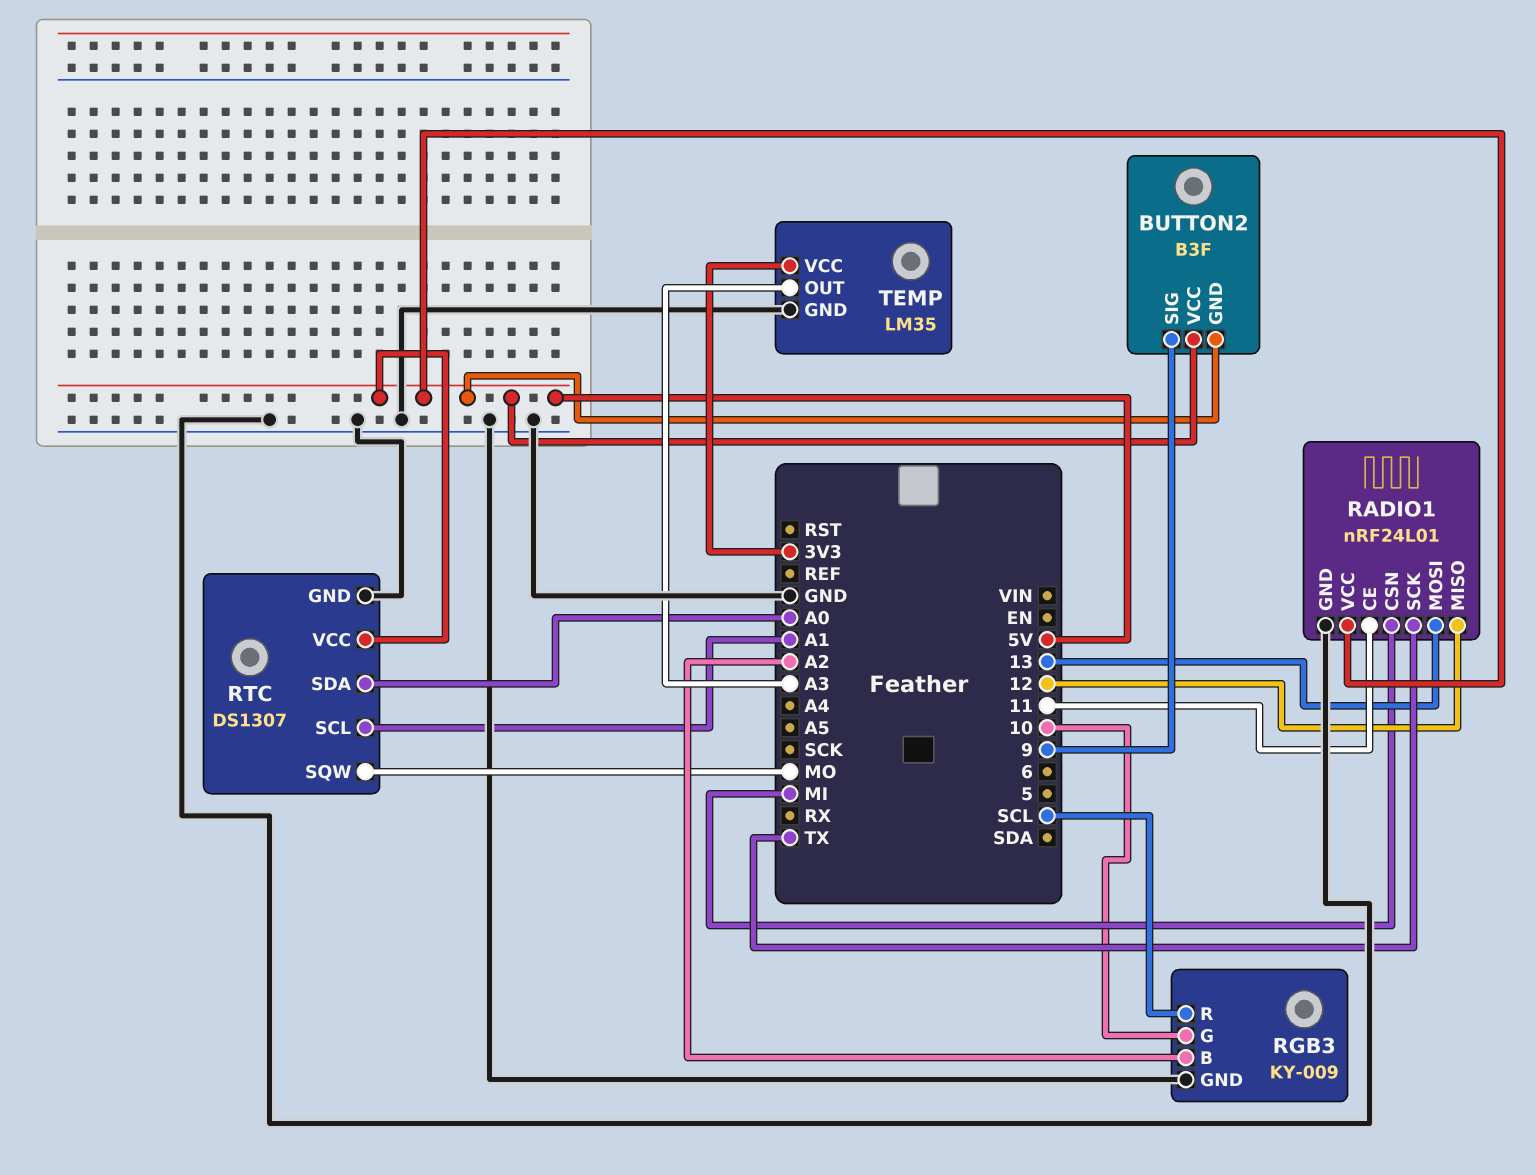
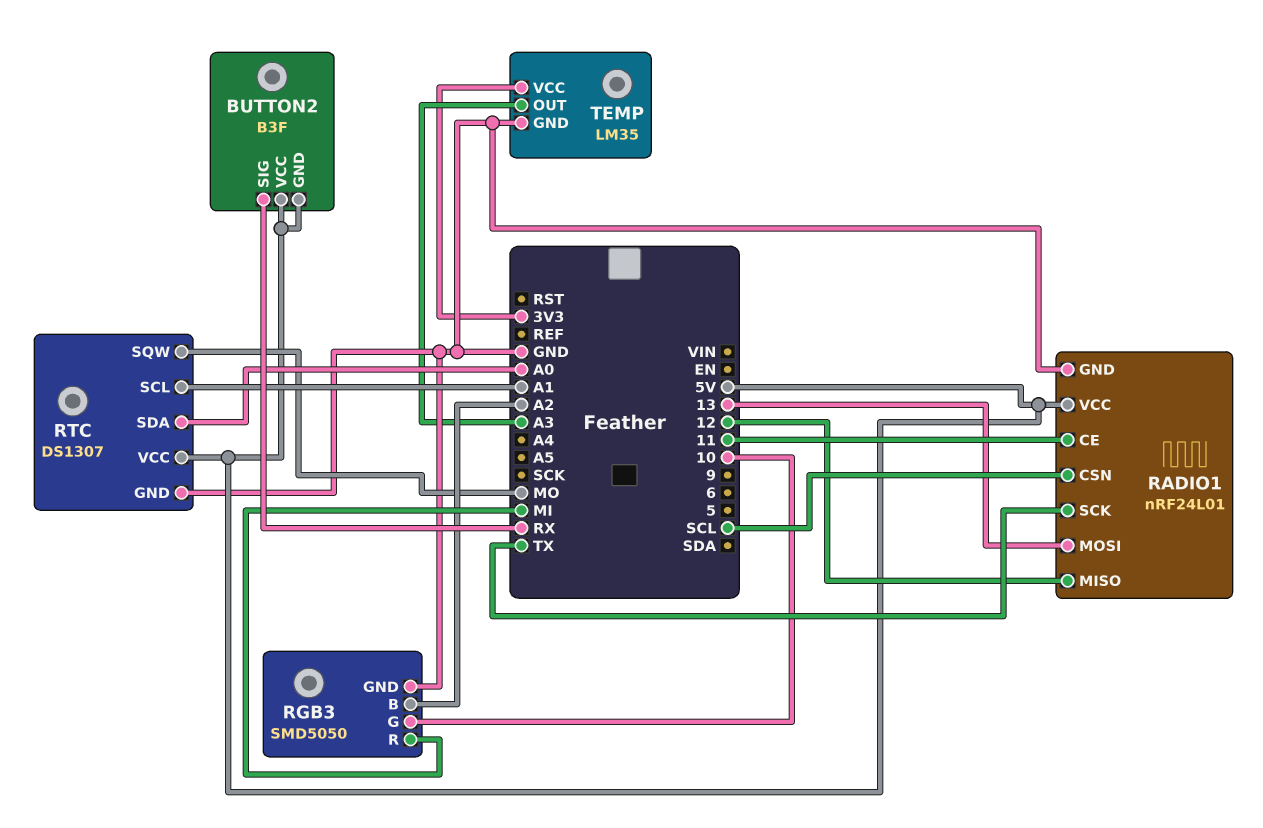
BUTTON2 pin SIG: 9 -> RX
RADIO1 pin CSN: MI -> SCL
RGB3: KY-009 -> SMD5050
RGB3 pin R: SCL -> MI

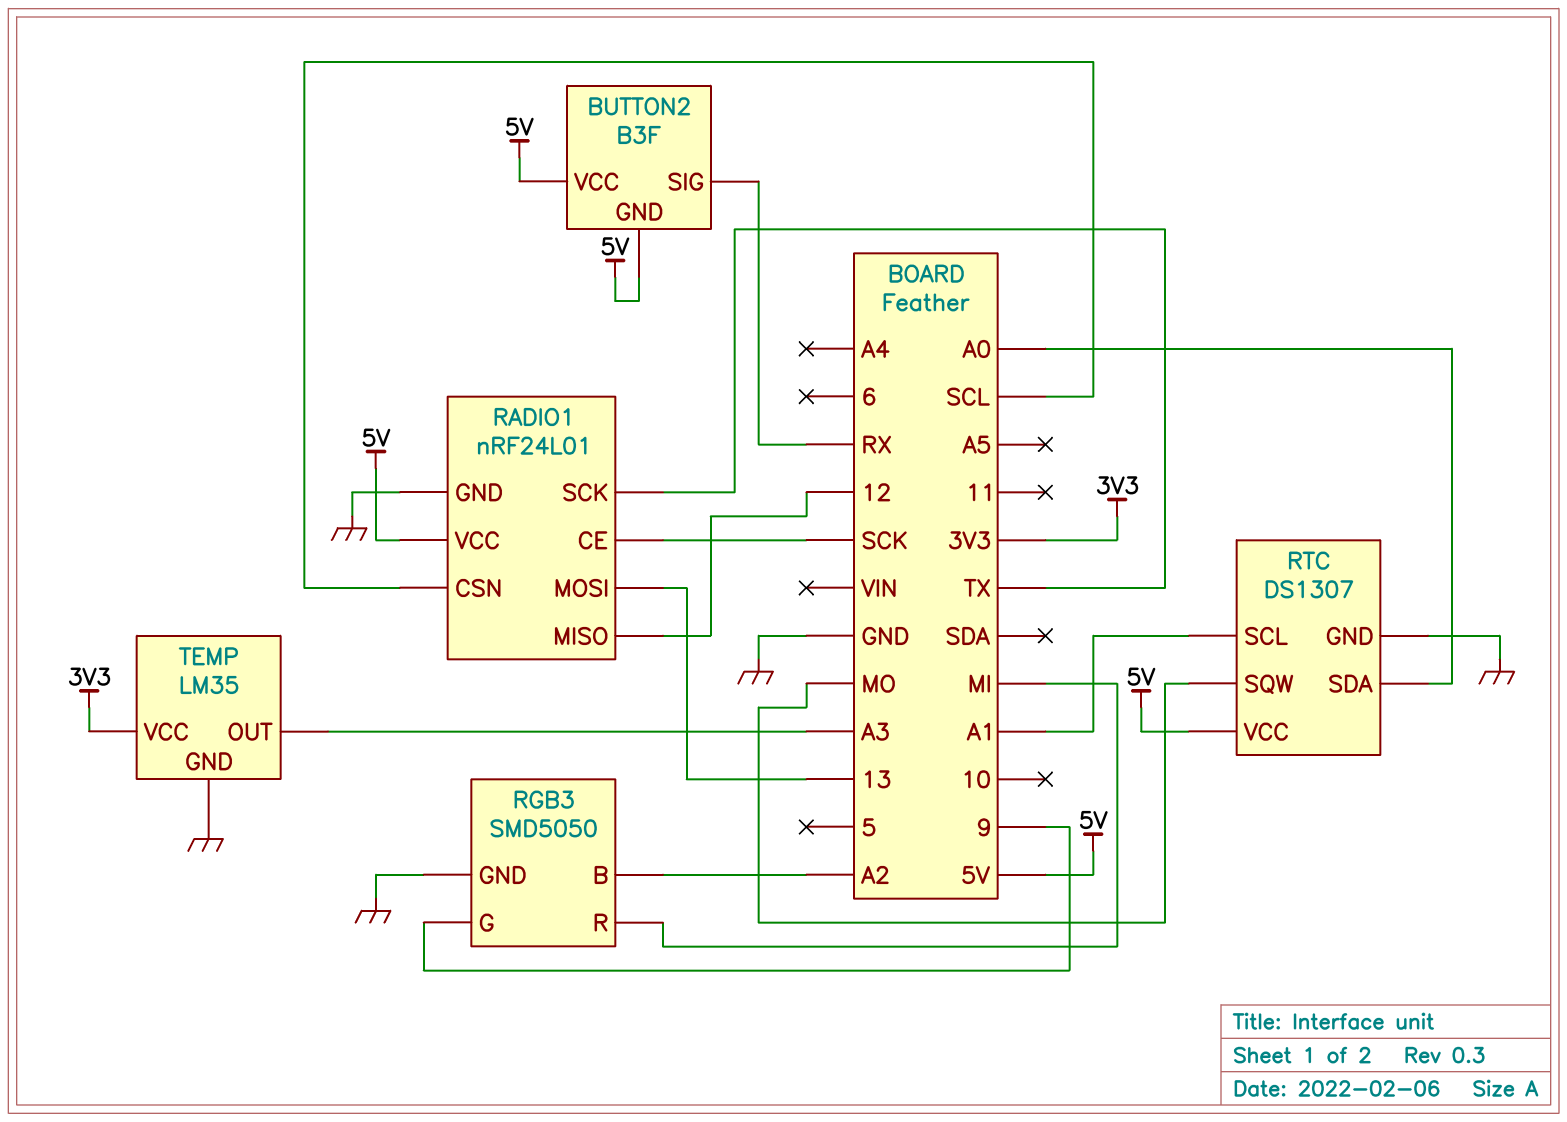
RADIO1 pin CE: 11 -> SCK
RGB3 pin G: 10 -> 9

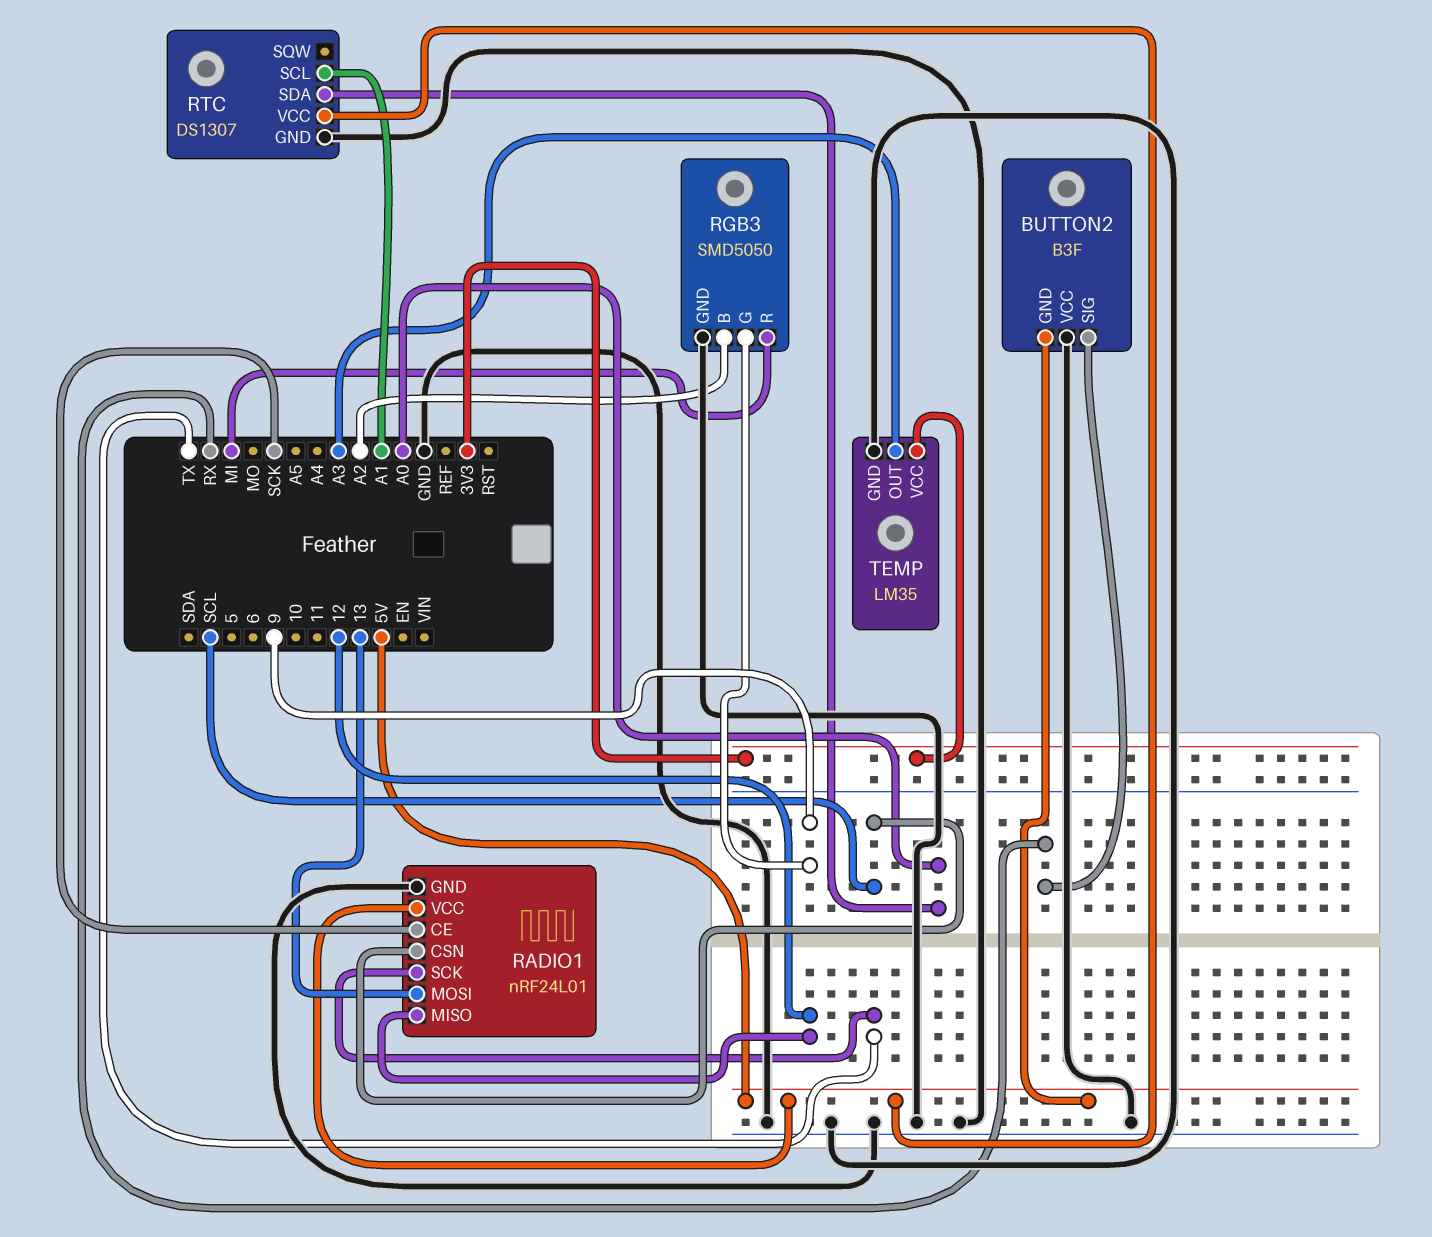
BUTTON2 pin VCC: 5V -> GND
RTC pin SQW: MO -> none

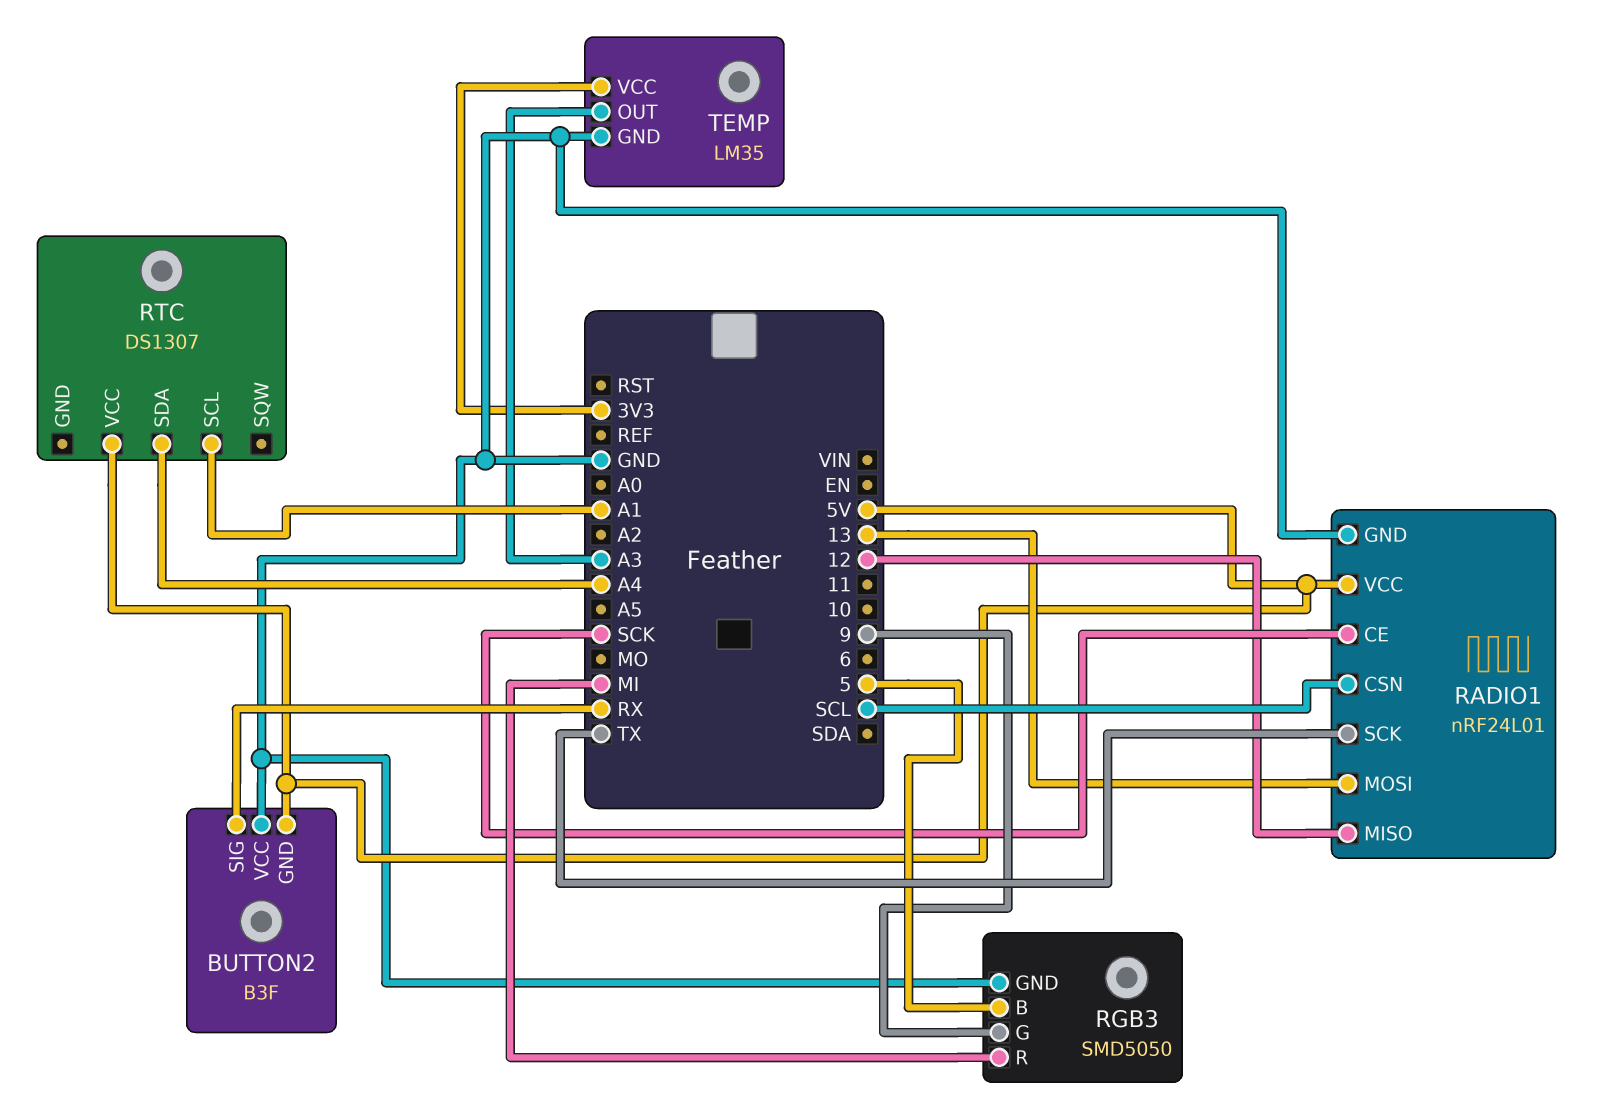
RGB3 pin B: A2 -> 5
RTC pin GND: GND -> none
RTC pin SDA: A0 -> A4

